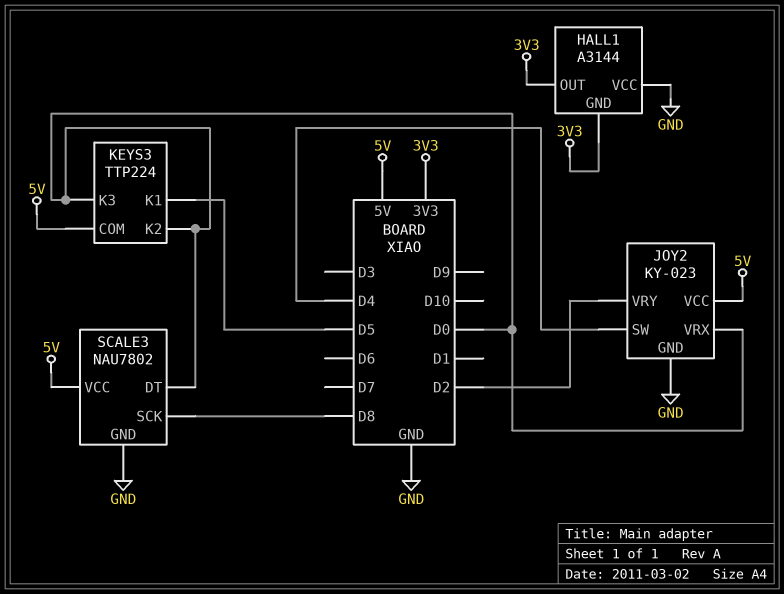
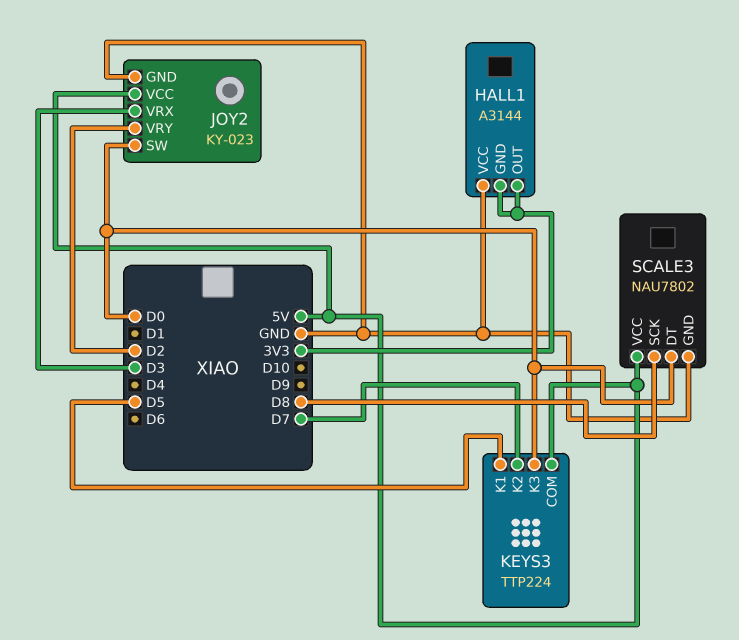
JOY2 pin SW: D4 -> D0
JOY2 pin VRX: D0 -> D3
KEYS3 pin K2: D0 -> D7

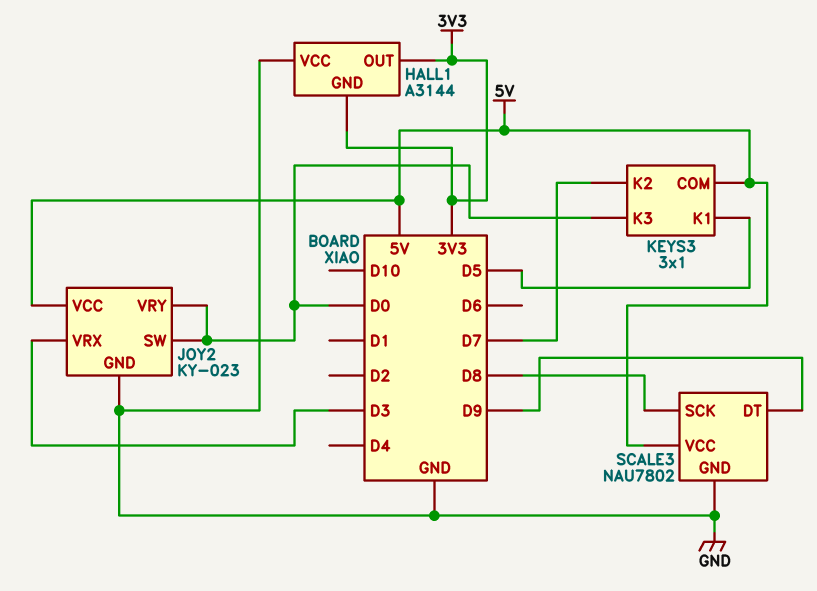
JOY2 pin VRY: D2 -> D0
KEYS3: TTP224 -> 3x1
SCALE3 pin DT: D0 -> D9

